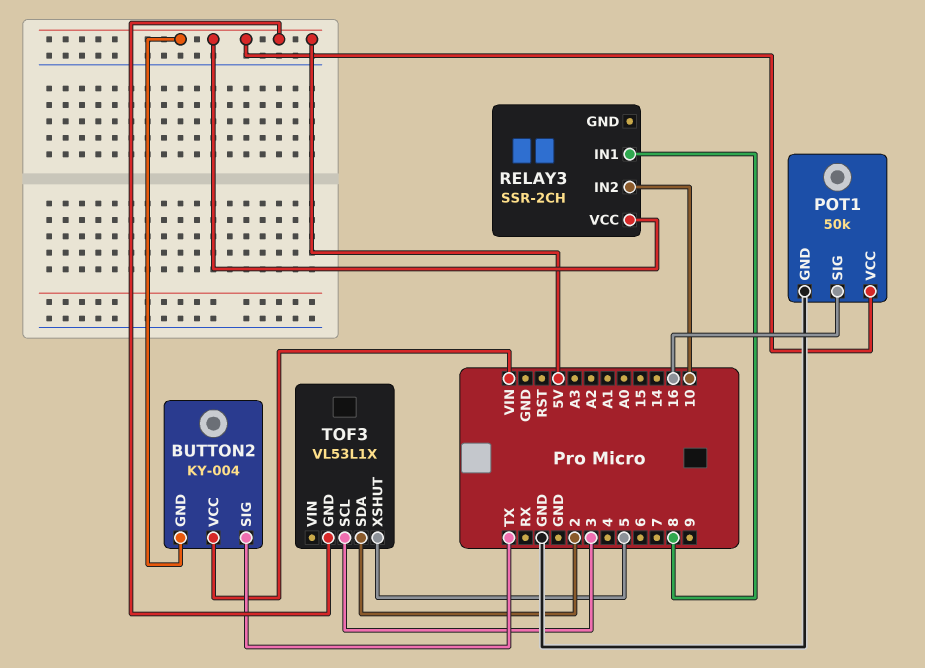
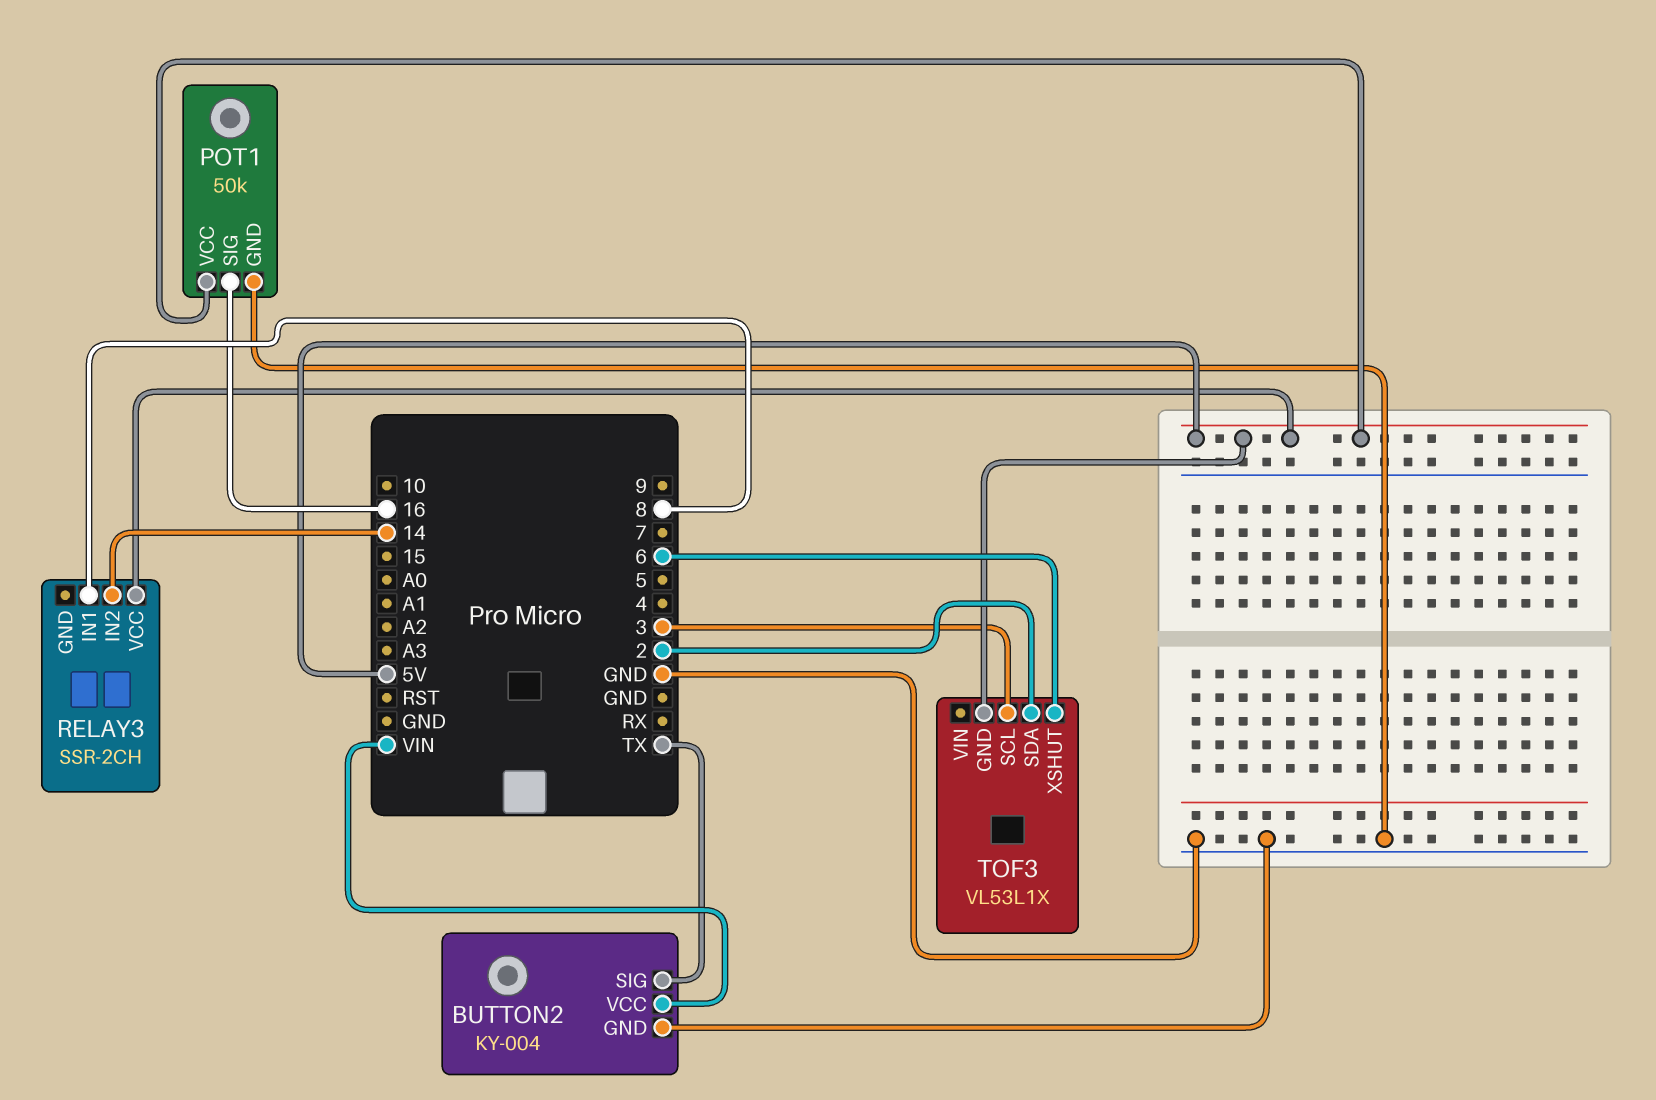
BUTTON2 pin GND: 5V -> GND
RELAY3 pin IN2: 10 -> 14
TOF3 pin XSHUT: 5 -> 6

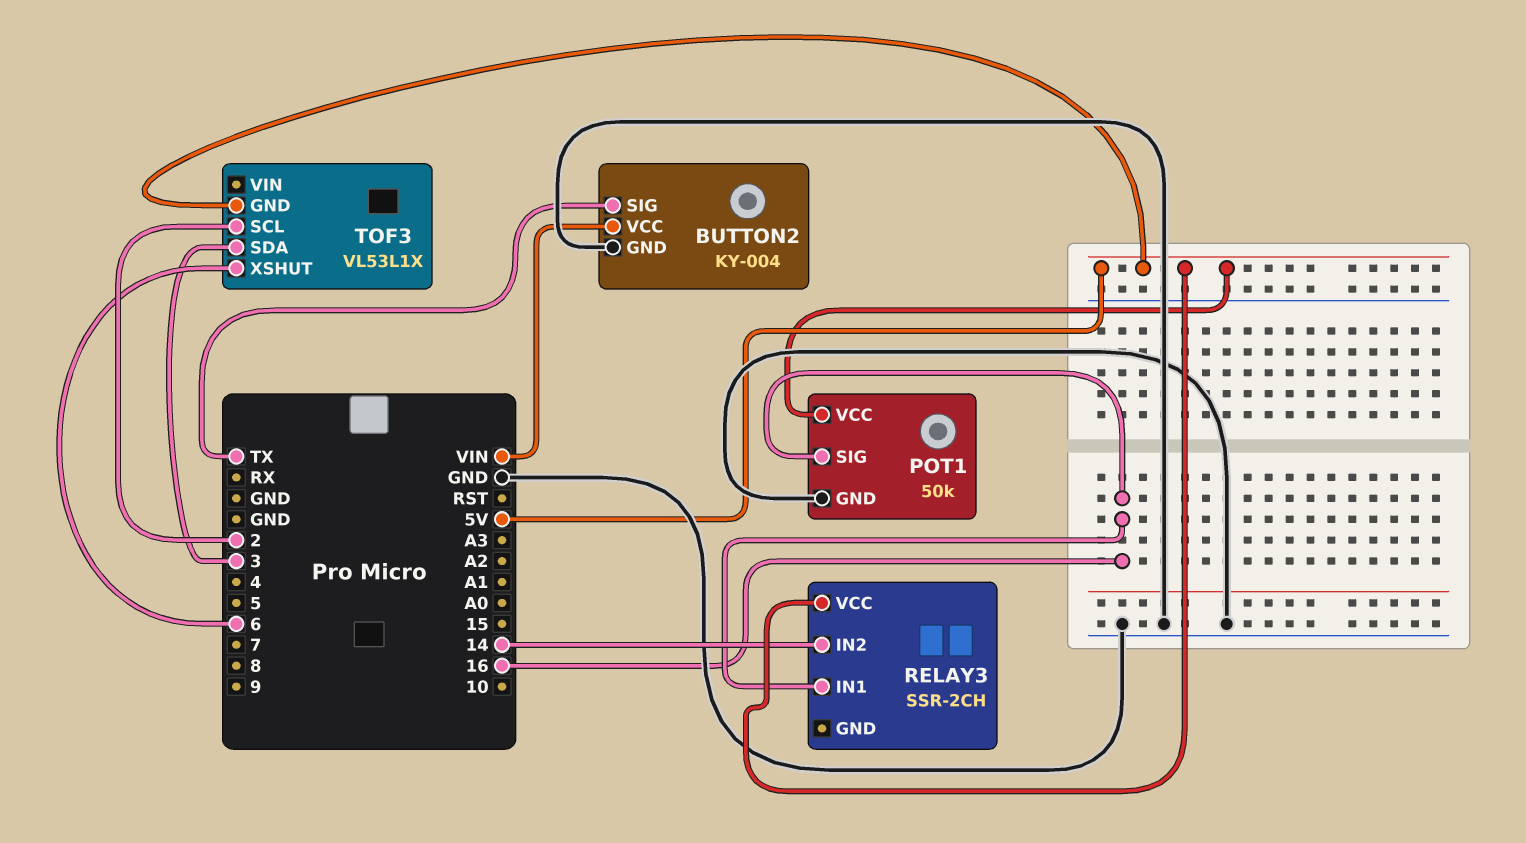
RELAY3 pin IN1: 8 -> 16
TOF3 pin SCL: 3 -> 2
TOF3 pin SDA: 2 -> 3

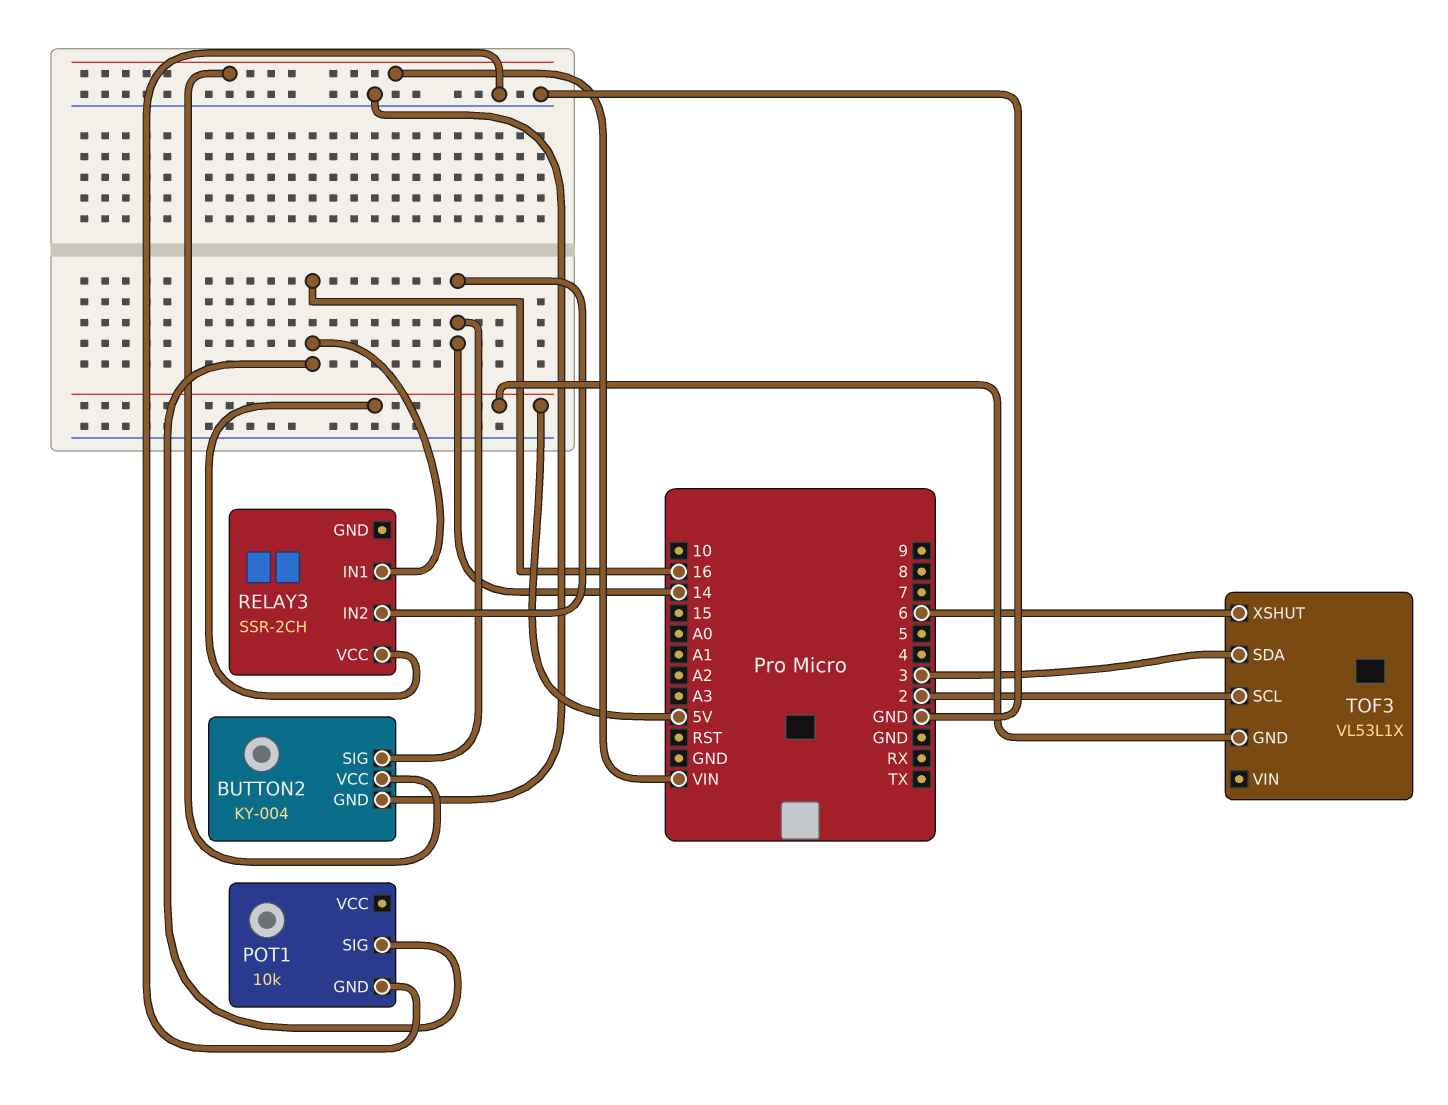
BUTTON2 pin SIG: TX -> 14
POT1: 50k -> 10k
POT1 pin VCC: 5V -> none

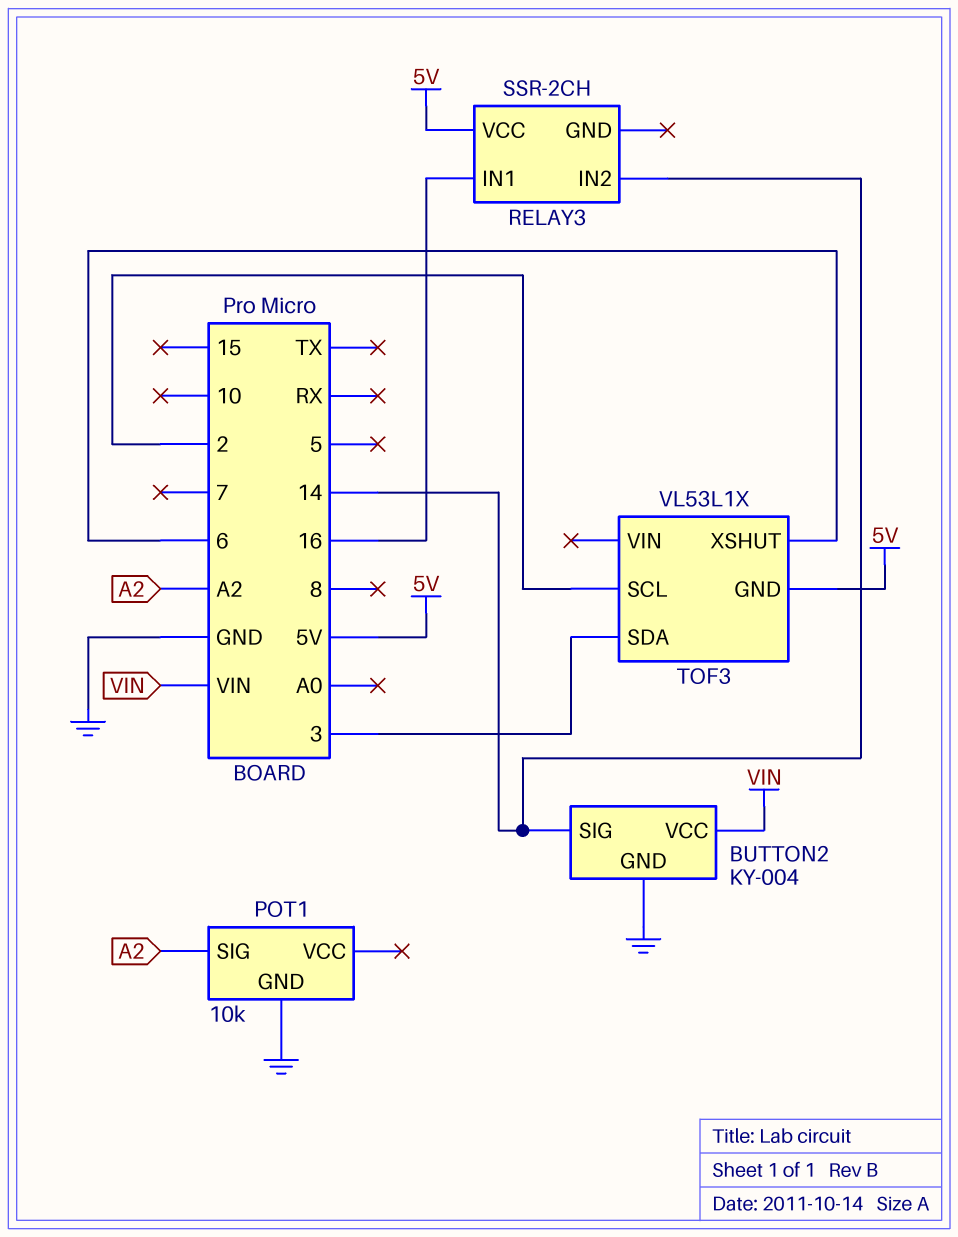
POT1 pin SIG: 16 -> A2

